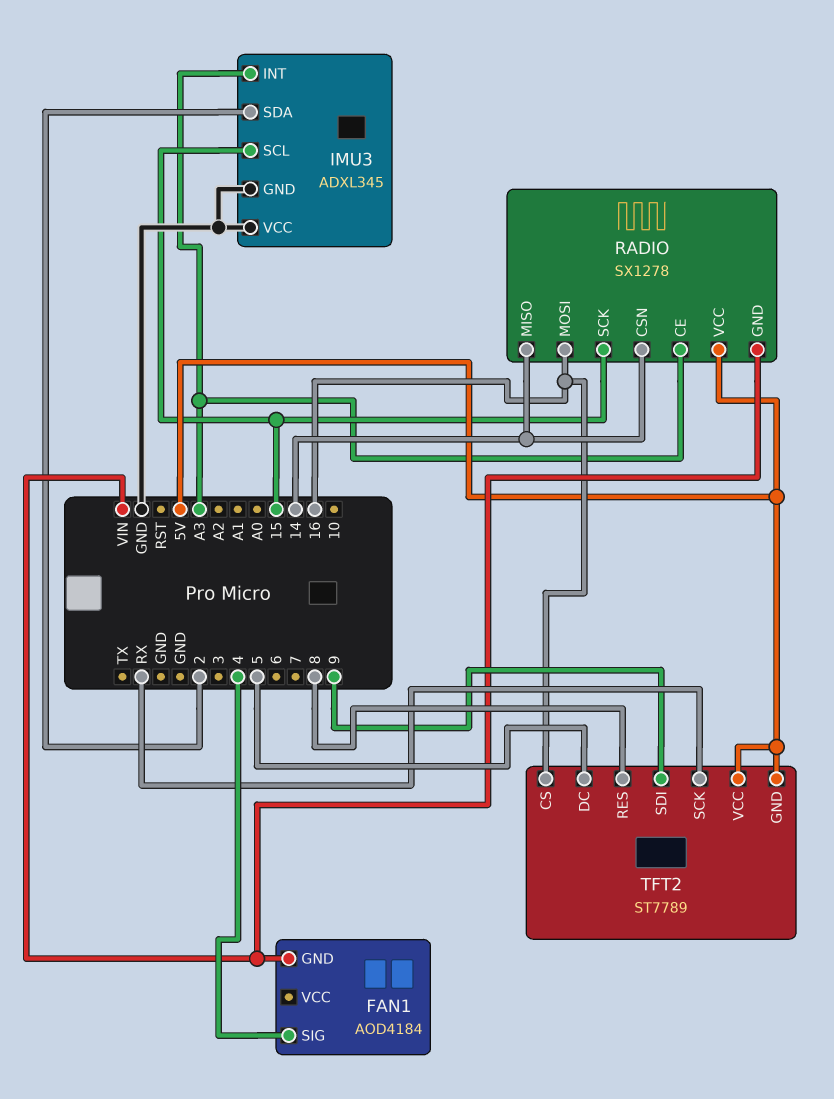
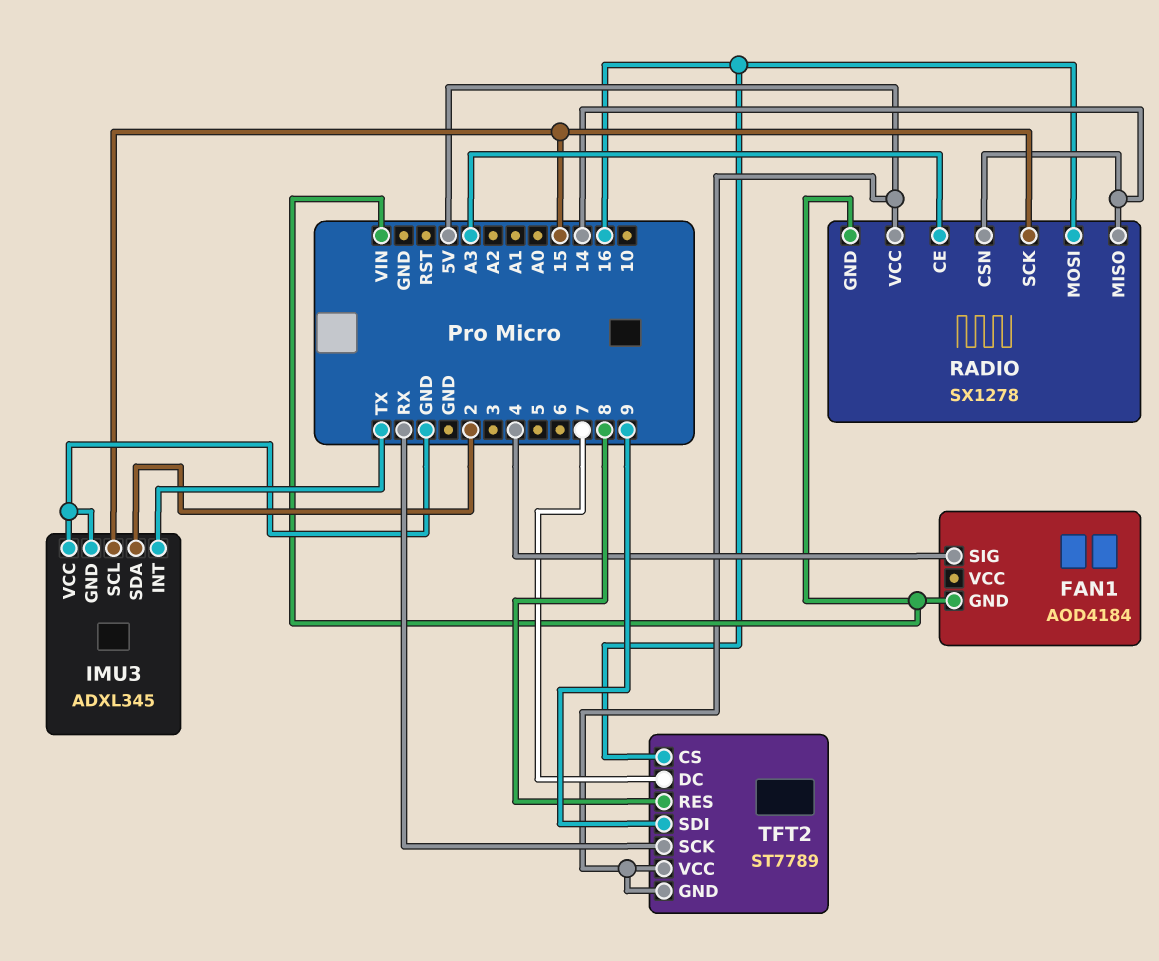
IMU3 pin INT: A3 -> TX
TFT2 pin DC: 5 -> 7

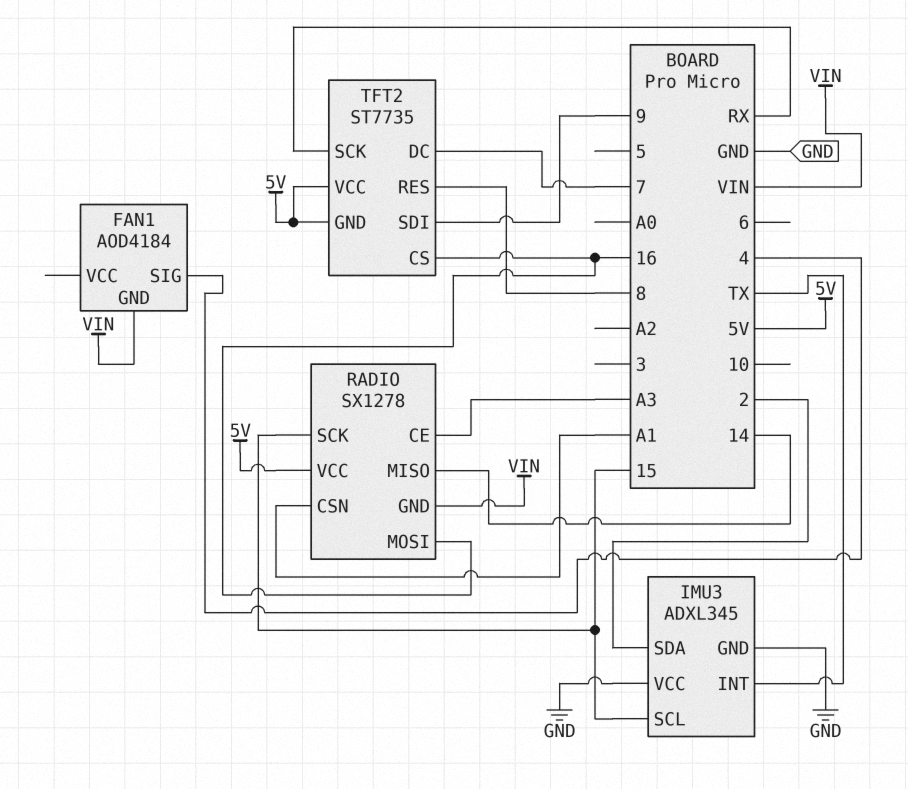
RADIO pin CSN: 14 -> A1
TFT2: ST7789 -> ST7735

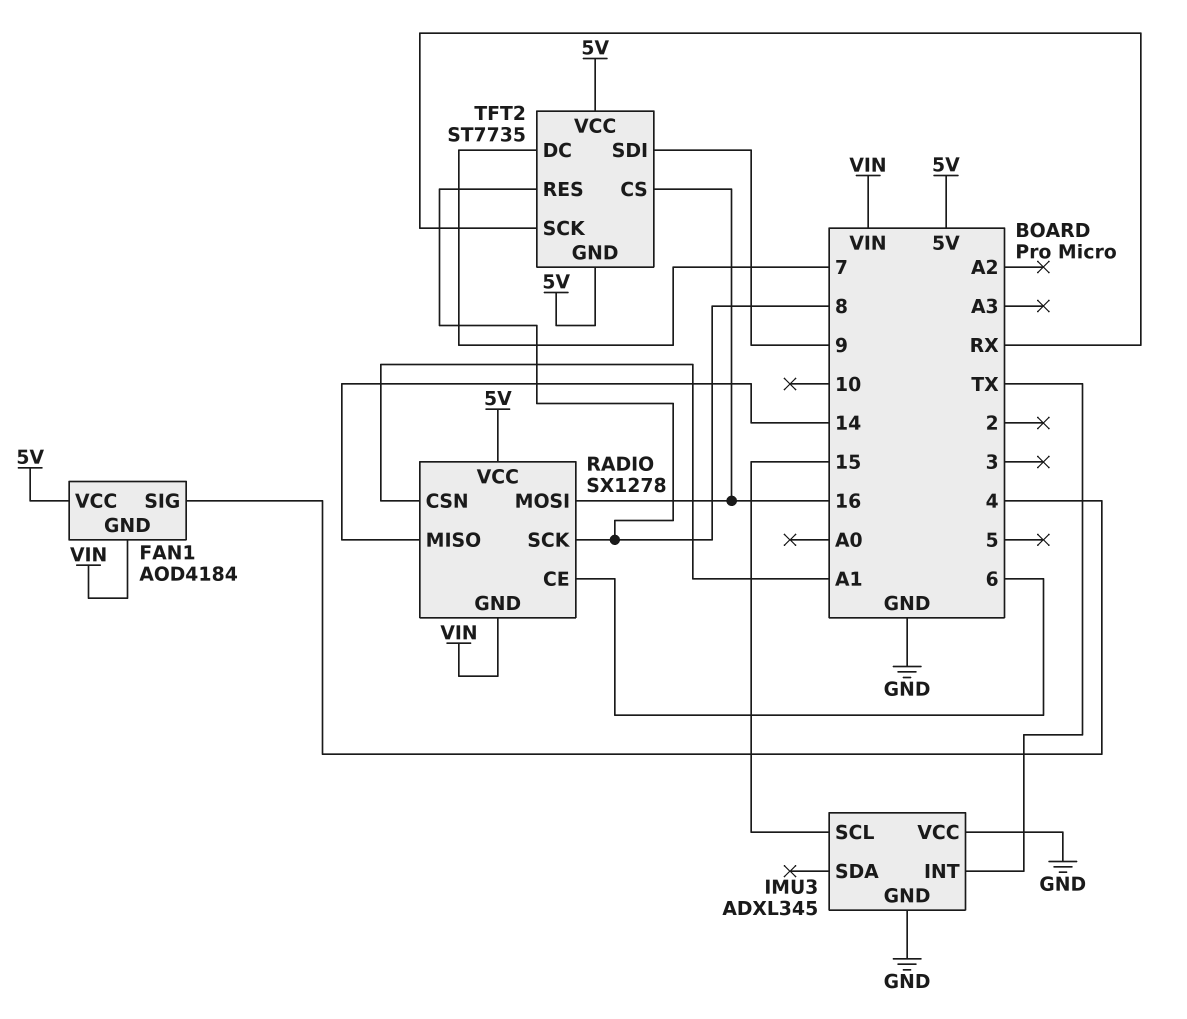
FAN1 pin VCC: none -> 5V
IMU3 pin SDA: 2 -> none
RADIO pin CE: A3 -> 6
RADIO pin SCK: 15 -> 8

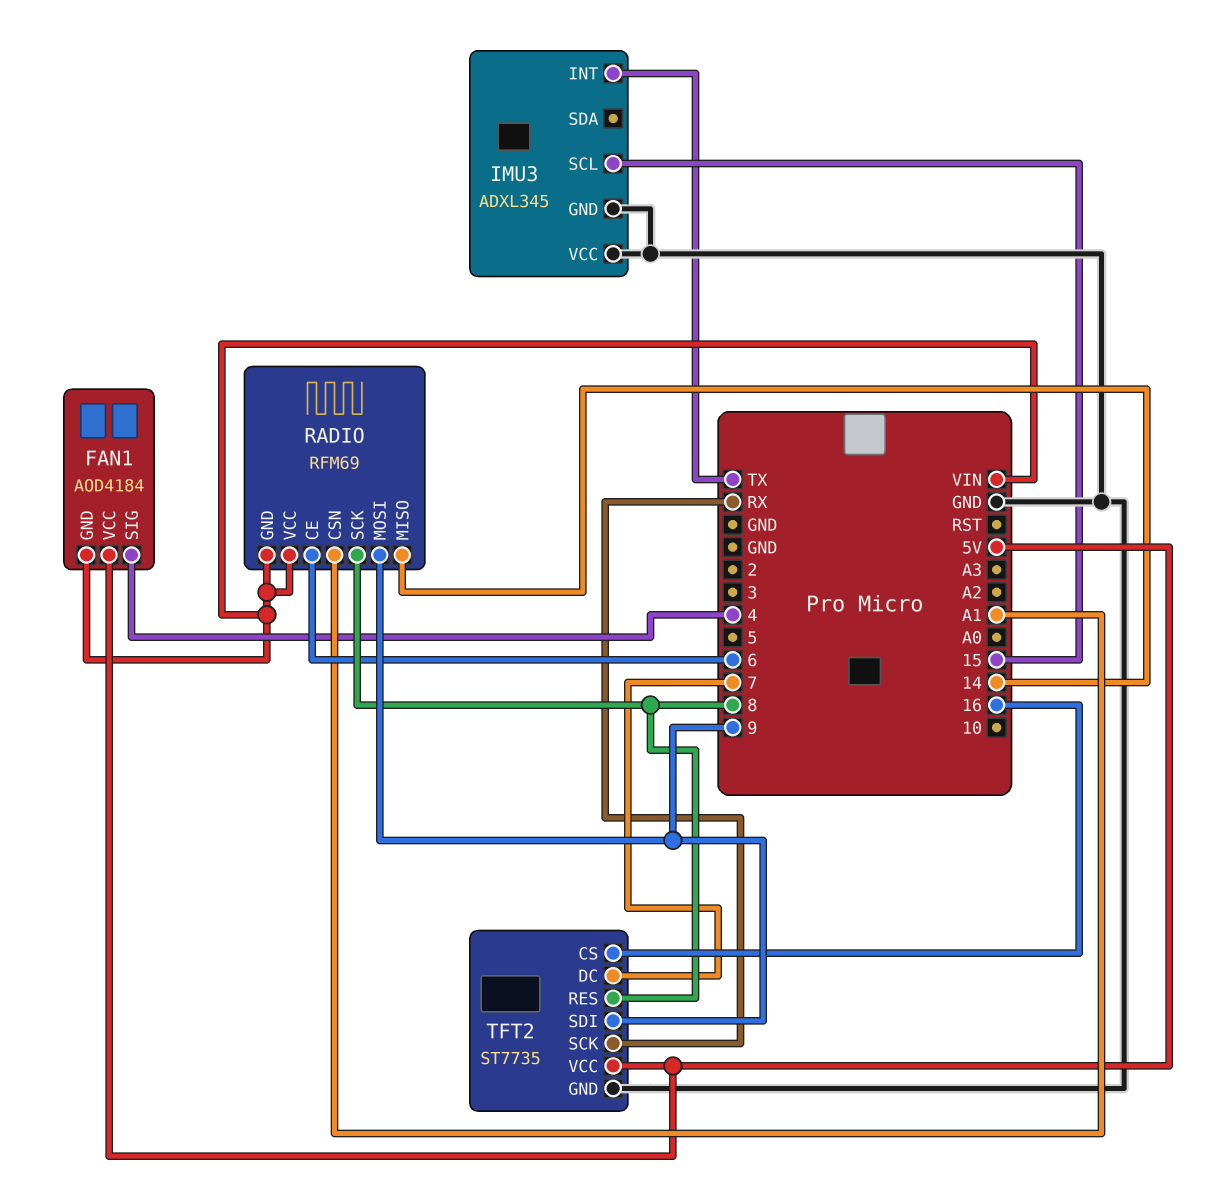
RADIO: SX1278 -> RFM69
RADIO pin MOSI: 16 -> 9
RADIO pin VCC: 5V -> VIN
TFT2 pin GND: 5V -> GND

